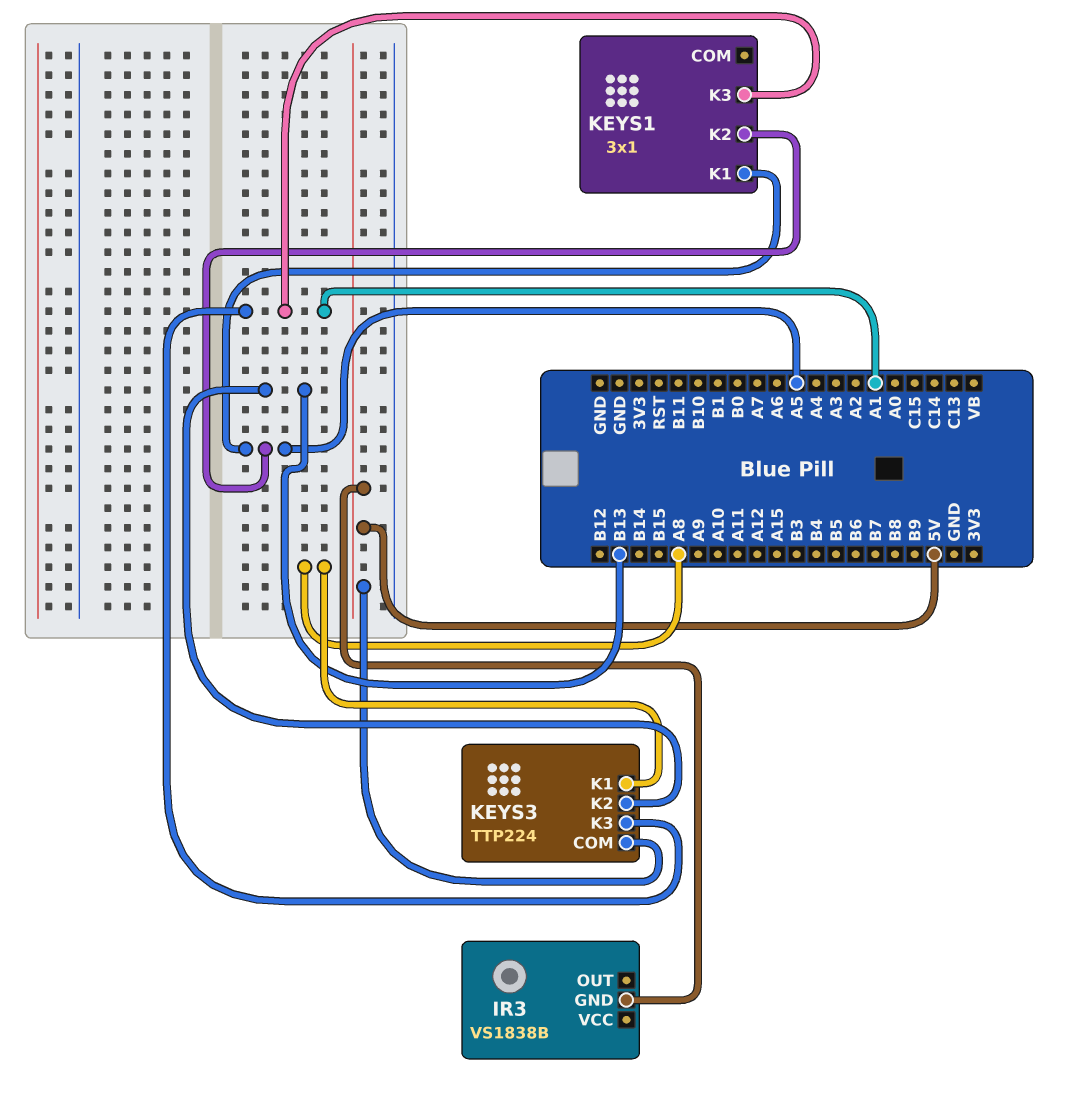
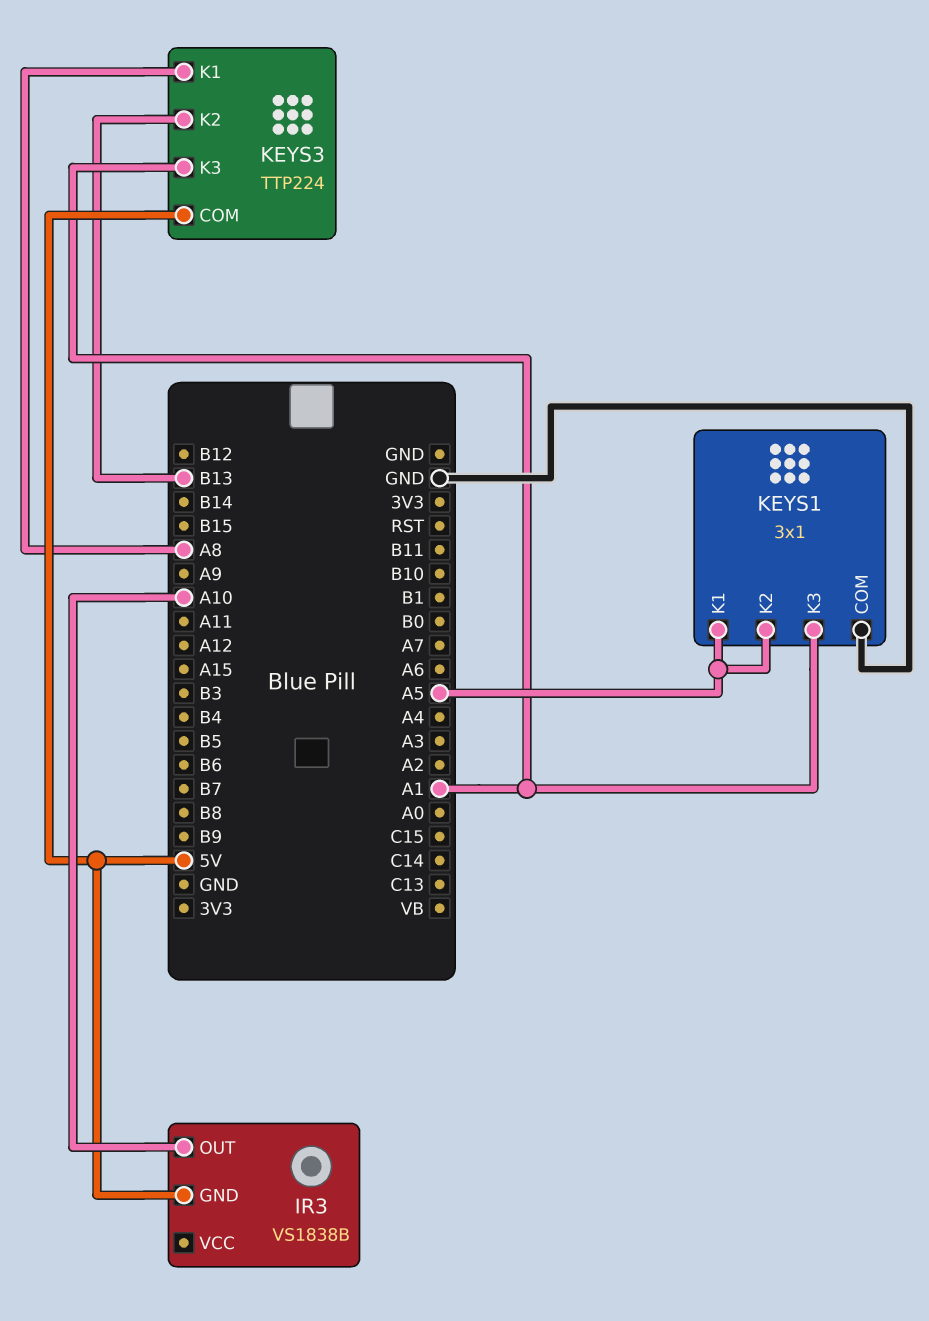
IR3 pin OUT: none -> A10
KEYS1 pin COM: none -> GND

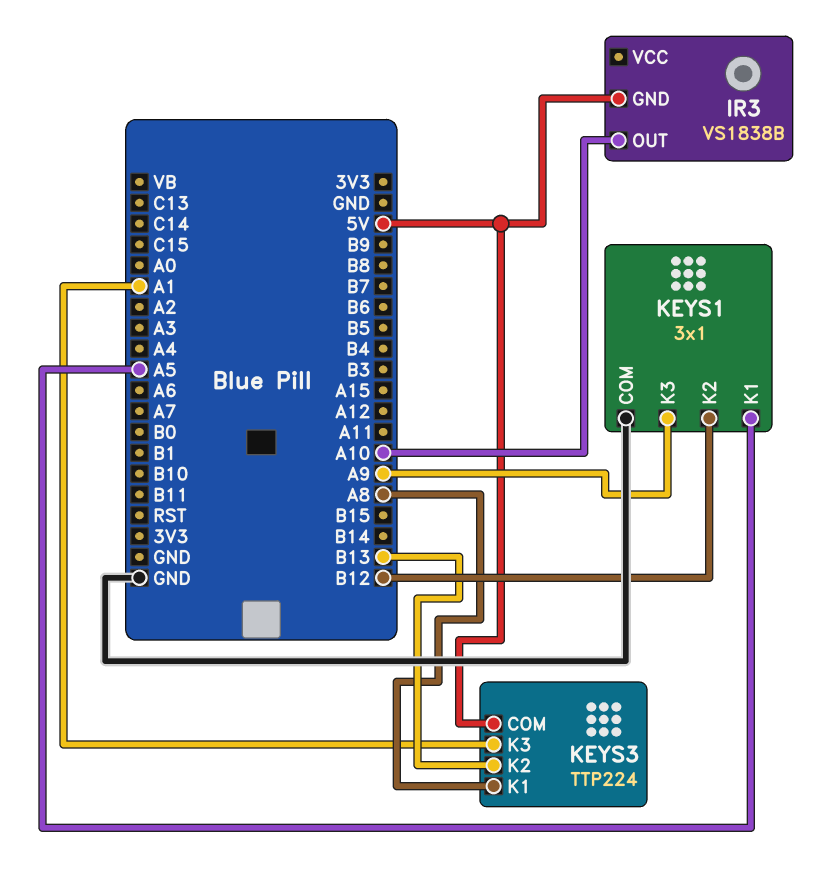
KEYS1 pin K2: A5 -> B12
KEYS1 pin K3: A1 -> A9

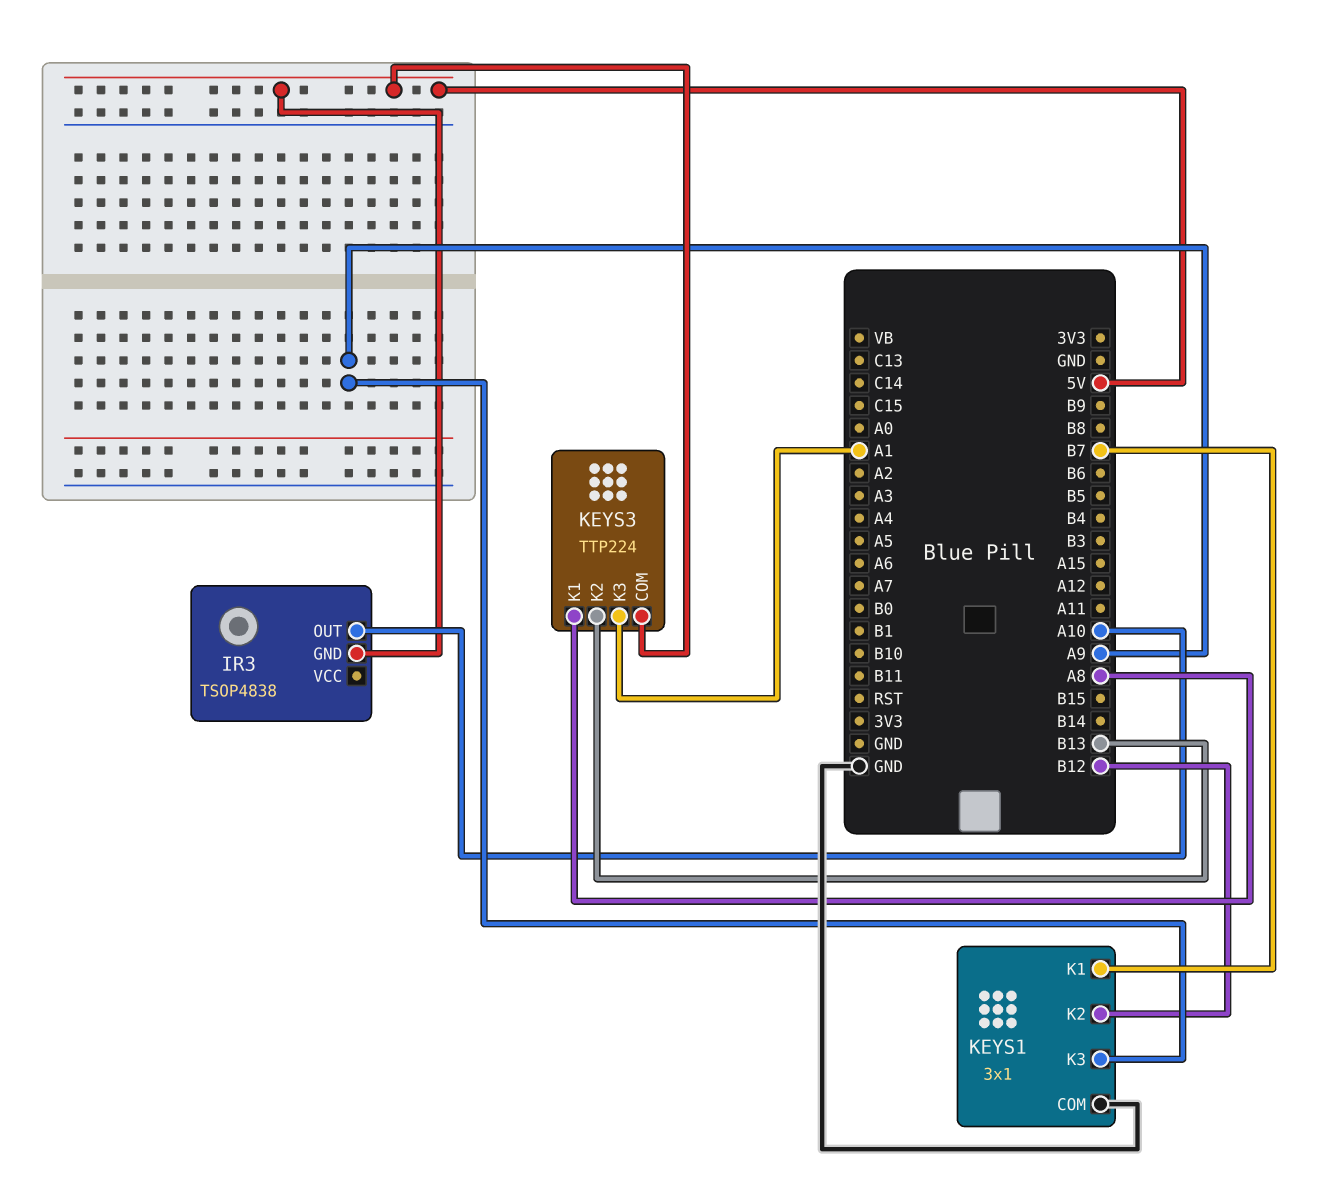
IR3: VS1838B -> TSOP4838
KEYS1 pin K1: A5 -> B7

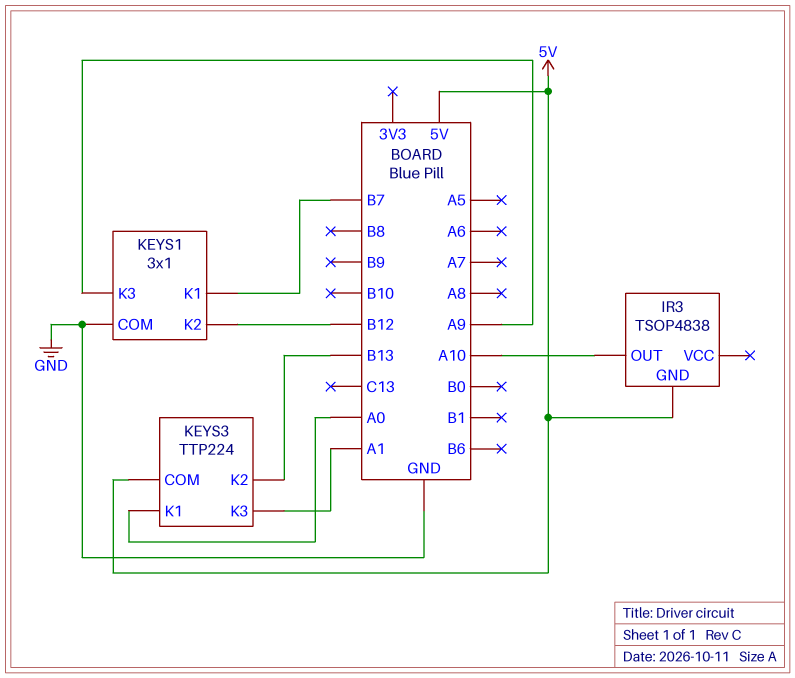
KEYS3 pin K1: A8 -> A0

